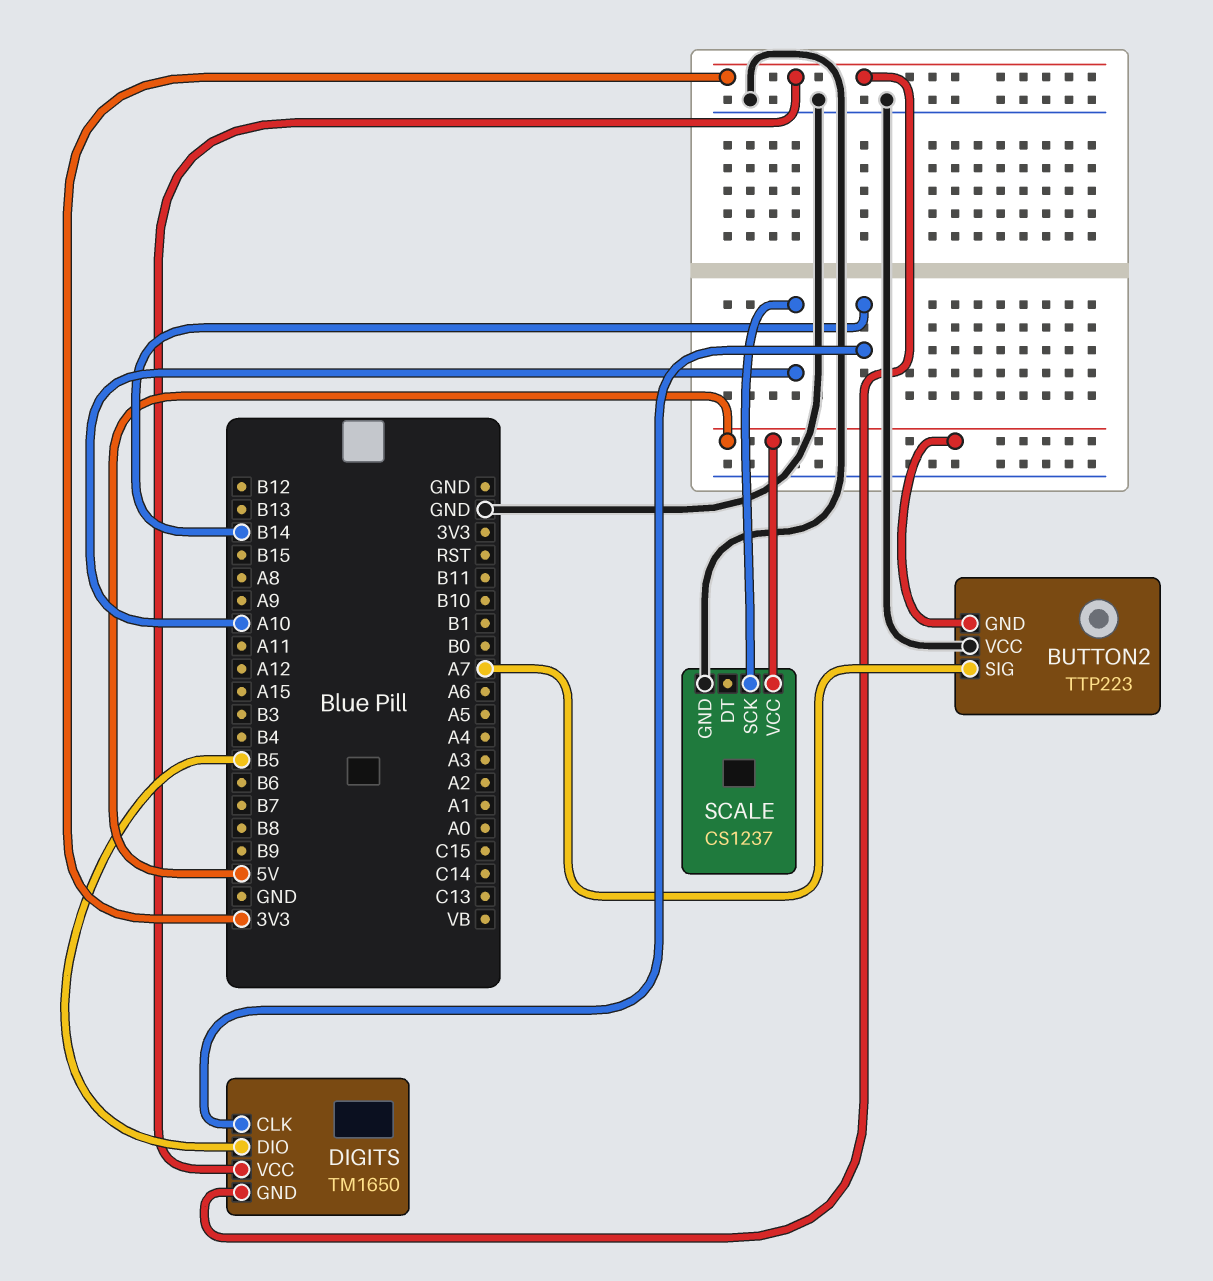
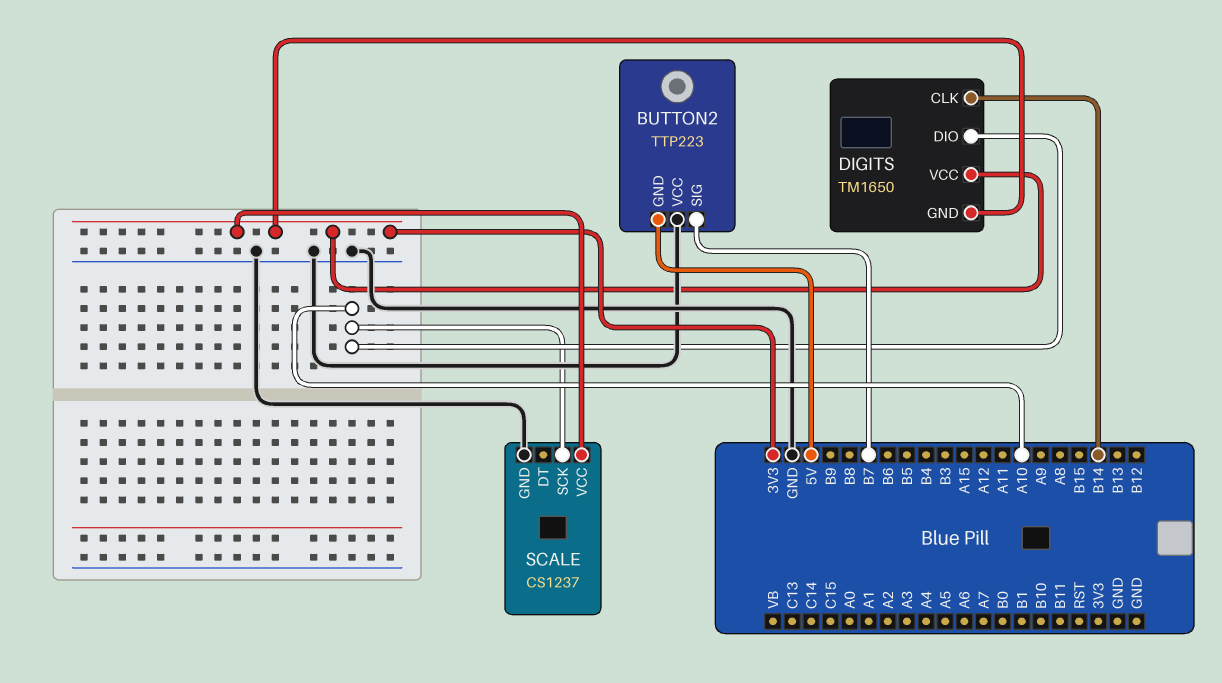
BUTTON2 pin SIG: A7 -> B7
DIGITS pin DIO: B5 -> A10
SCALE pin VCC: 5V -> 3V3

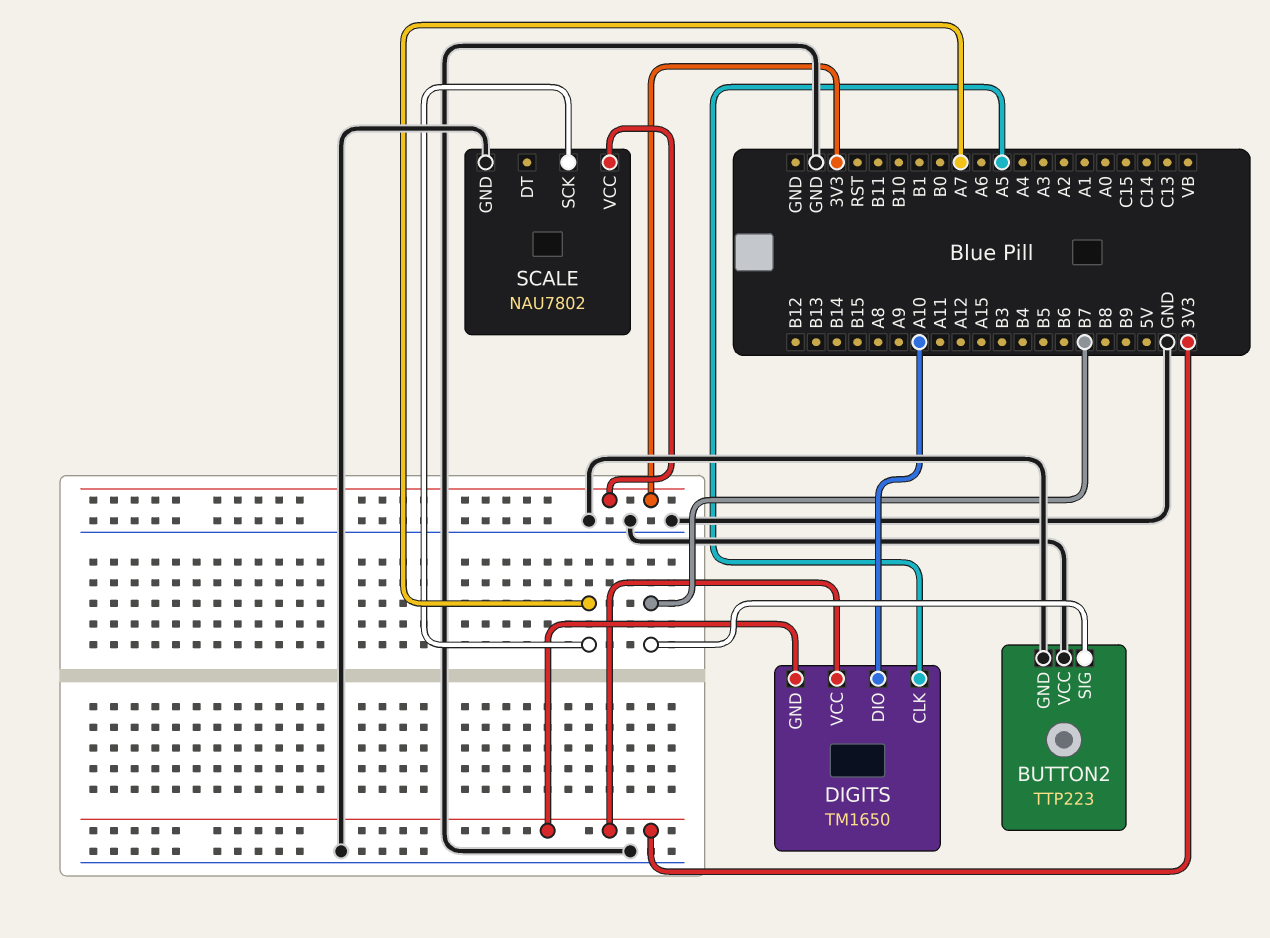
BUTTON2 pin GND: 5V -> GND
DIGITS pin CLK: B14 -> A5
SCALE: CS1237 -> NAU7802
SCALE pin SCK: A10 -> A7

